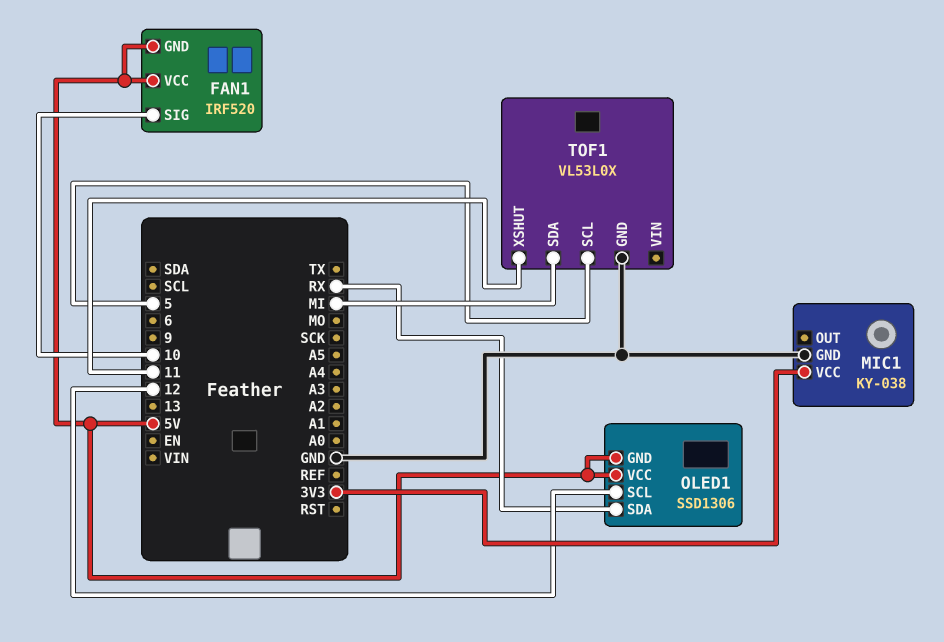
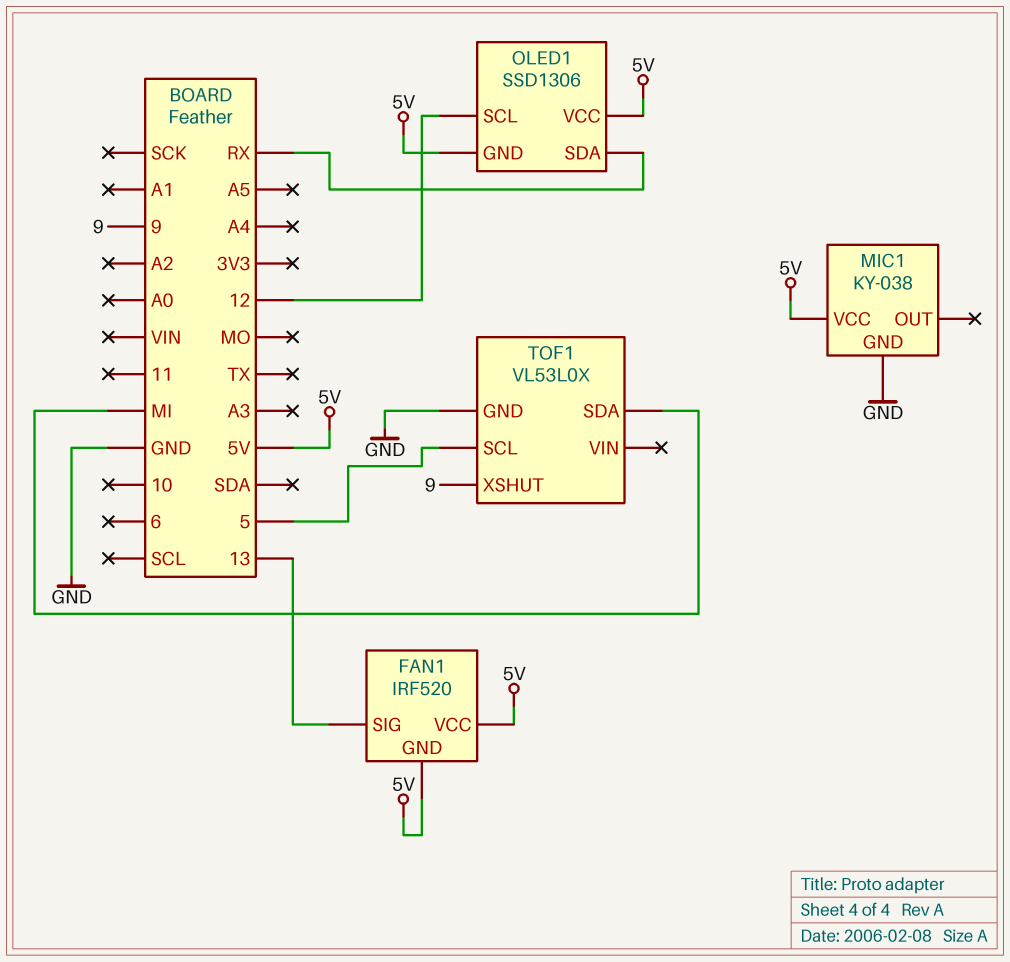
FAN1 pin SIG: 10 -> 13
MIC1 pin VCC: 3V3 -> 5V
TOF1 pin XSHUT: 11 -> 9

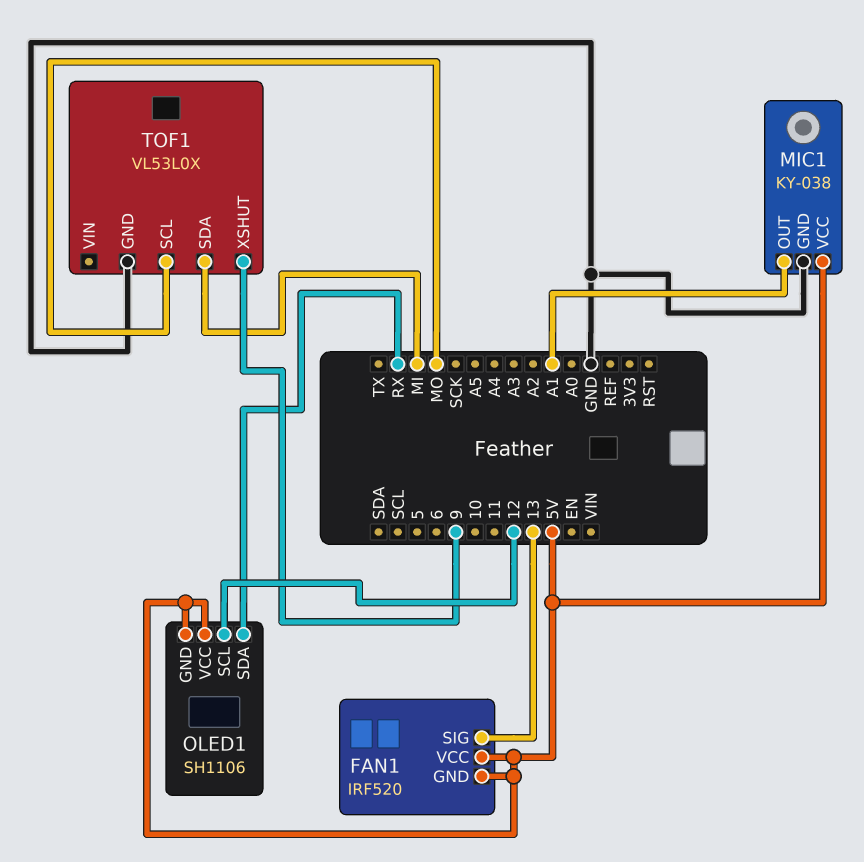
MIC1 pin OUT: none -> A1
OLED1: SSD1306 -> SH1106
TOF1 pin SCL: 5 -> MO

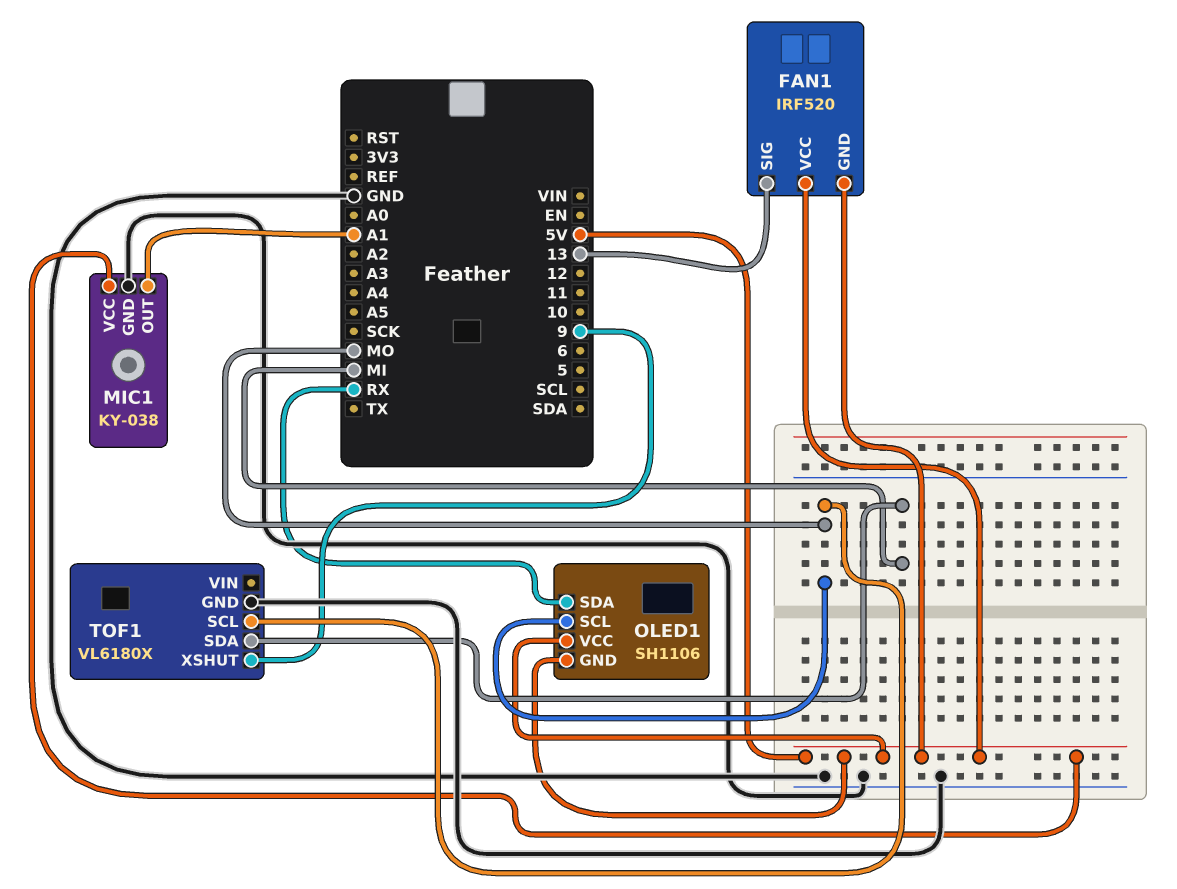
OLED1 pin SCL: 12 -> MO
TOF1: VL53L0X -> VL6180X

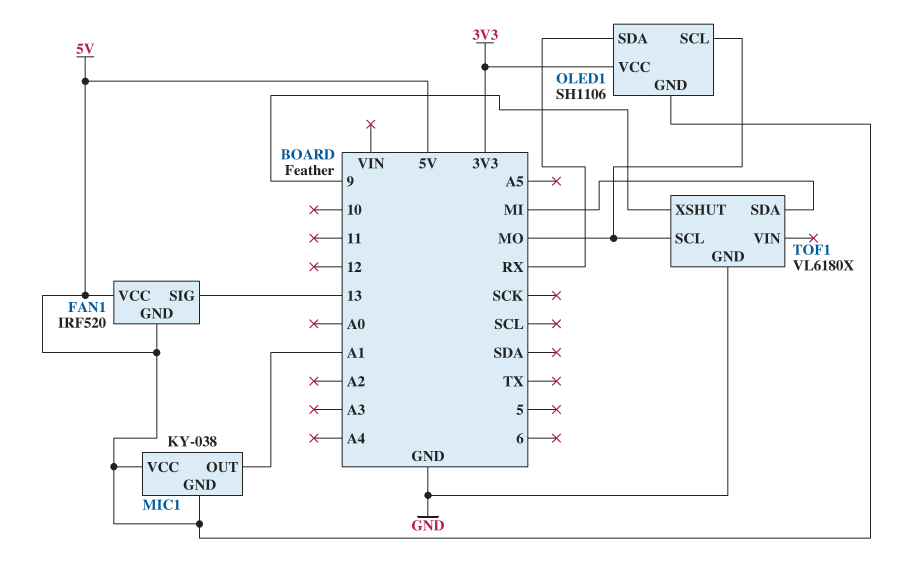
MIC1 pin GND: GND -> 5V
OLED1 pin VCC: 5V -> 3V3

